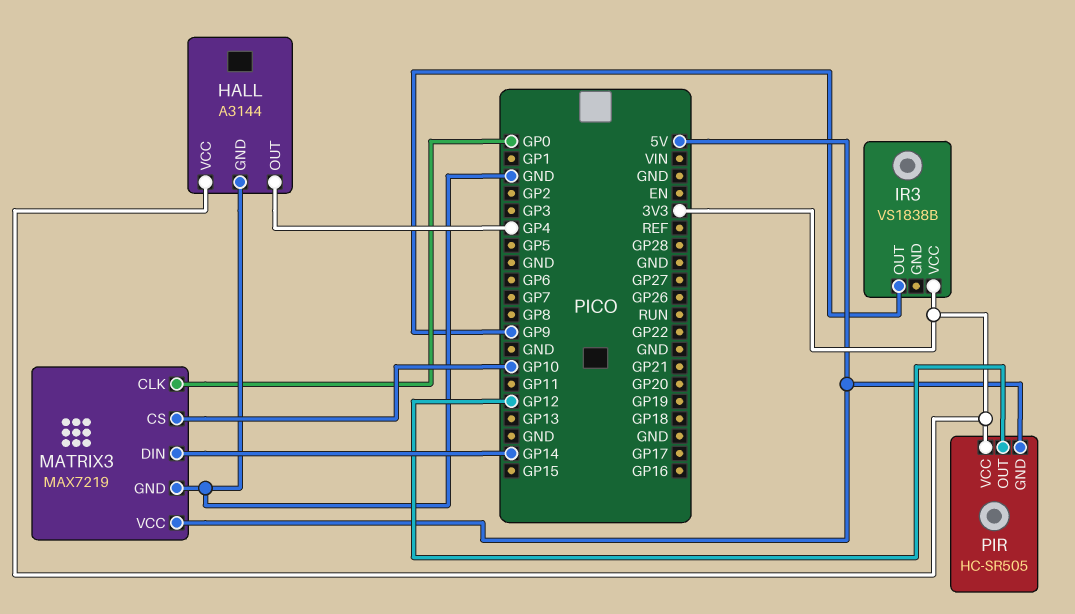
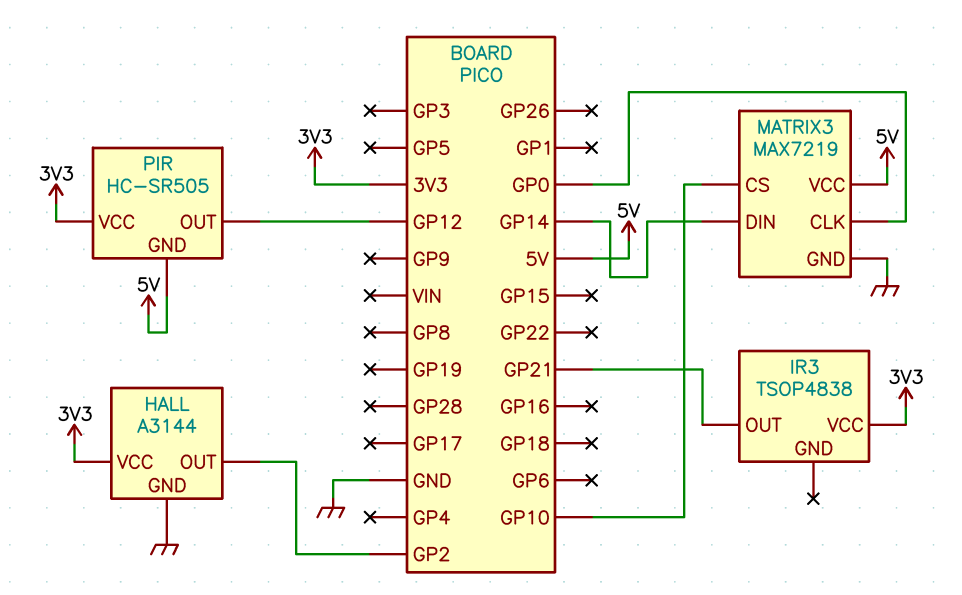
HALL pin OUT: GP4 -> GP2
IR3: VS1838B -> TSOP4838
IR3 pin OUT: GP9 -> GP21

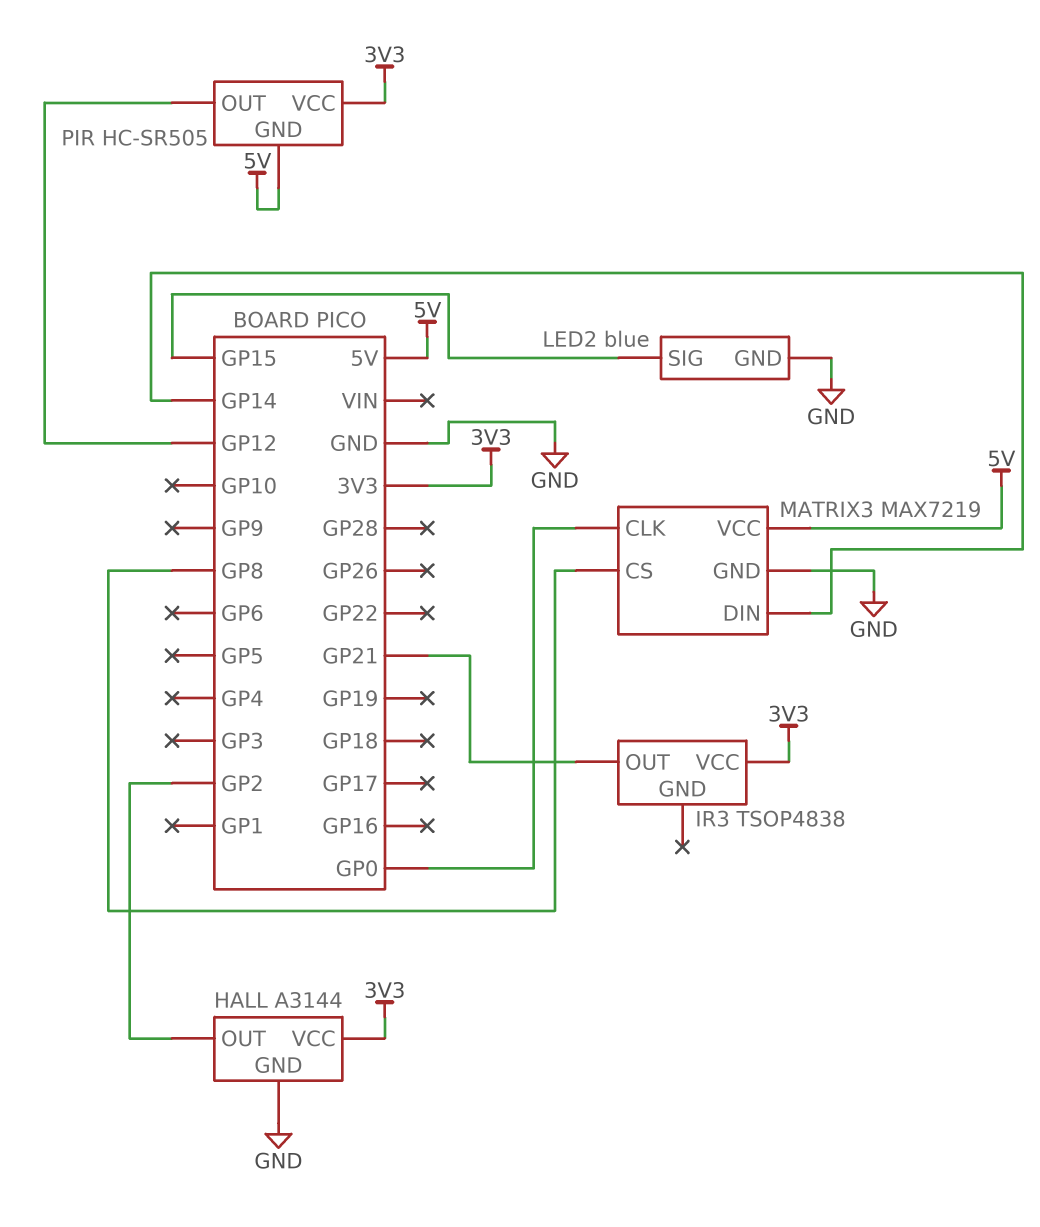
LED2: none -> blue
LED2 pin GND: none -> GND
LED2 pin SIG: none -> GP15
MATRIX3 pin CS: GP10 -> GP8

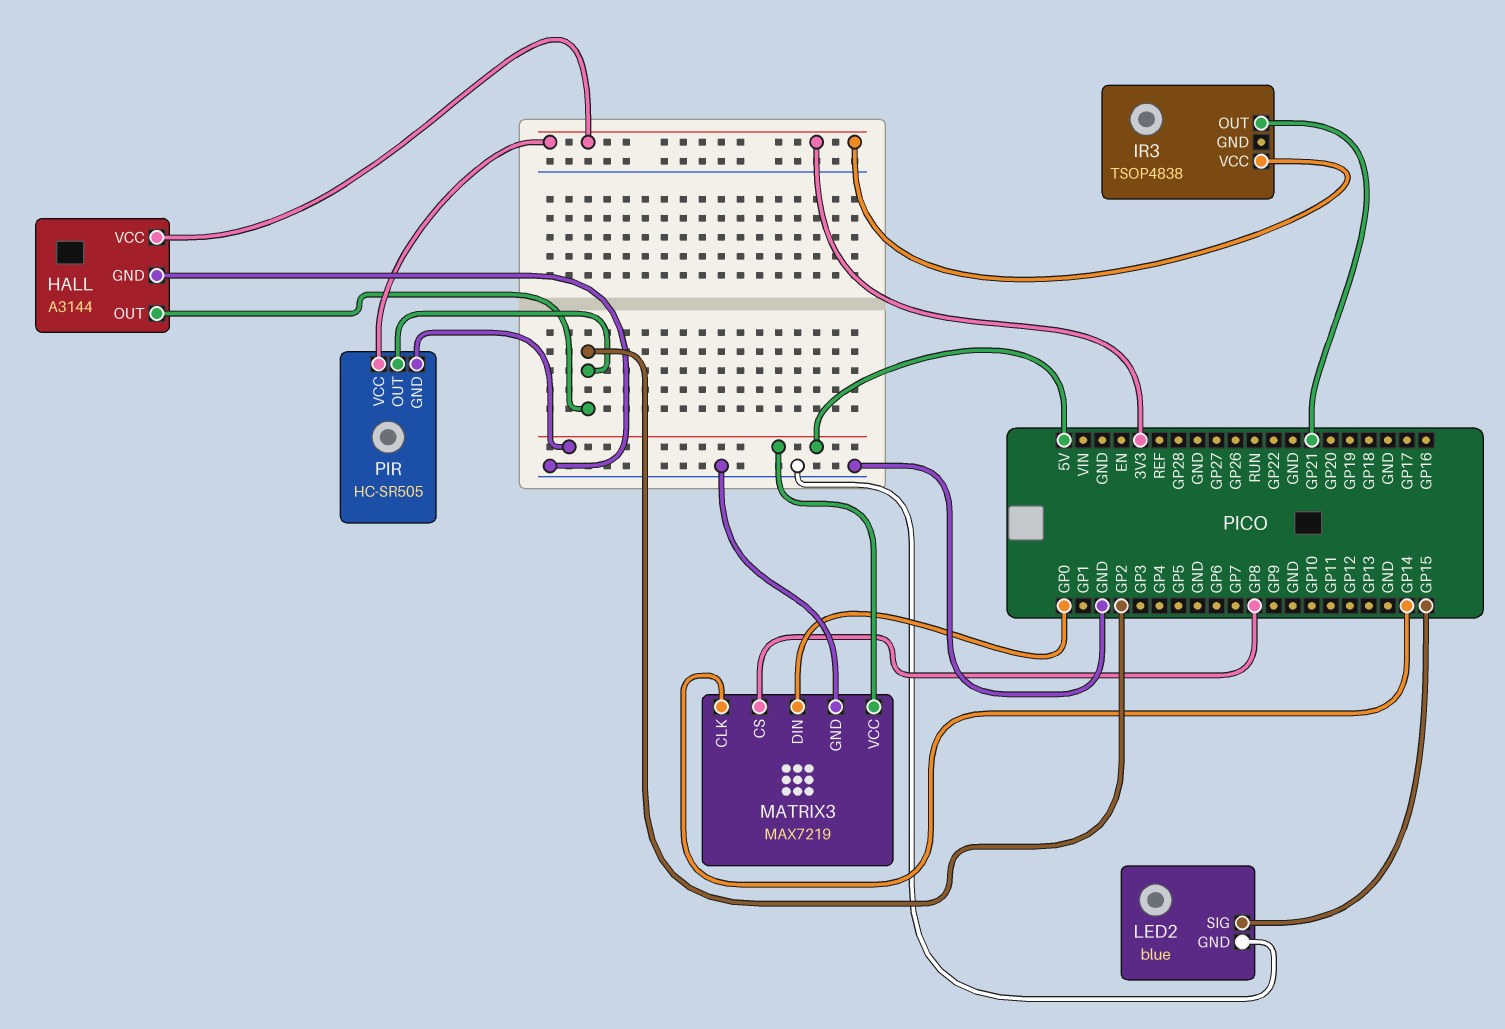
MATRIX3 pin CLK: GP0 -> GP14
MATRIX3 pin DIN: GP14 -> GP0
PIR pin OUT: GP12 -> GP2

